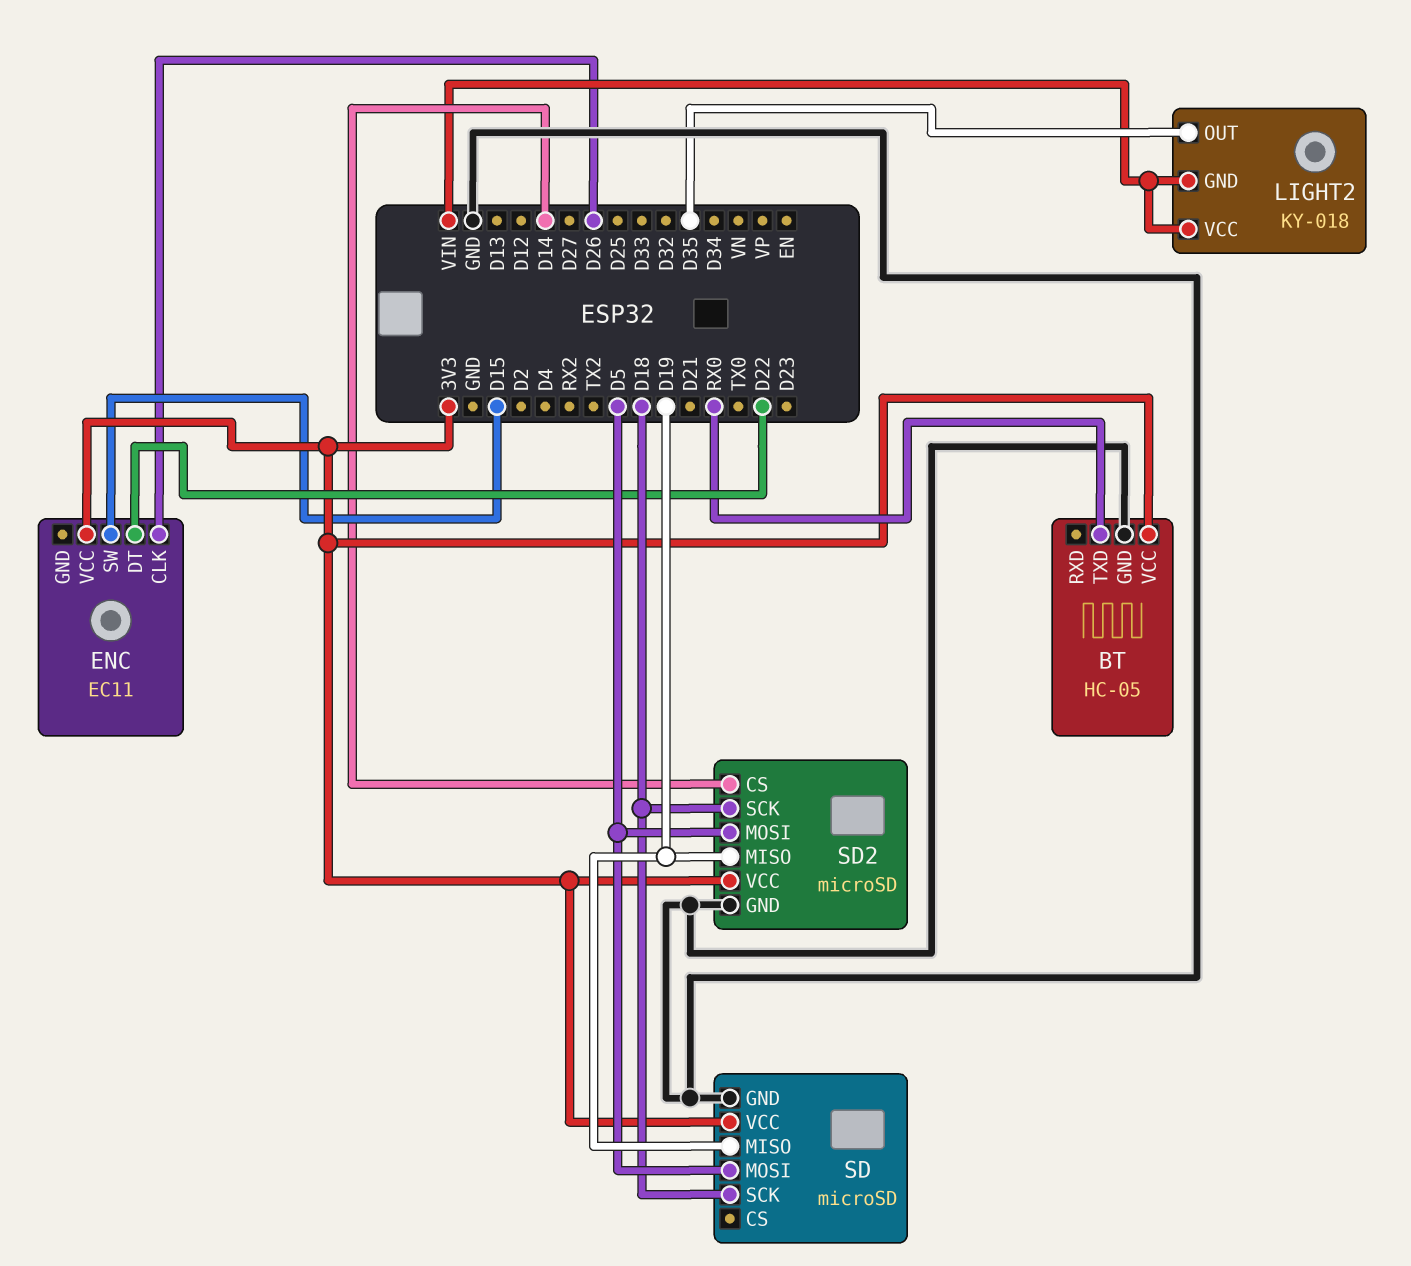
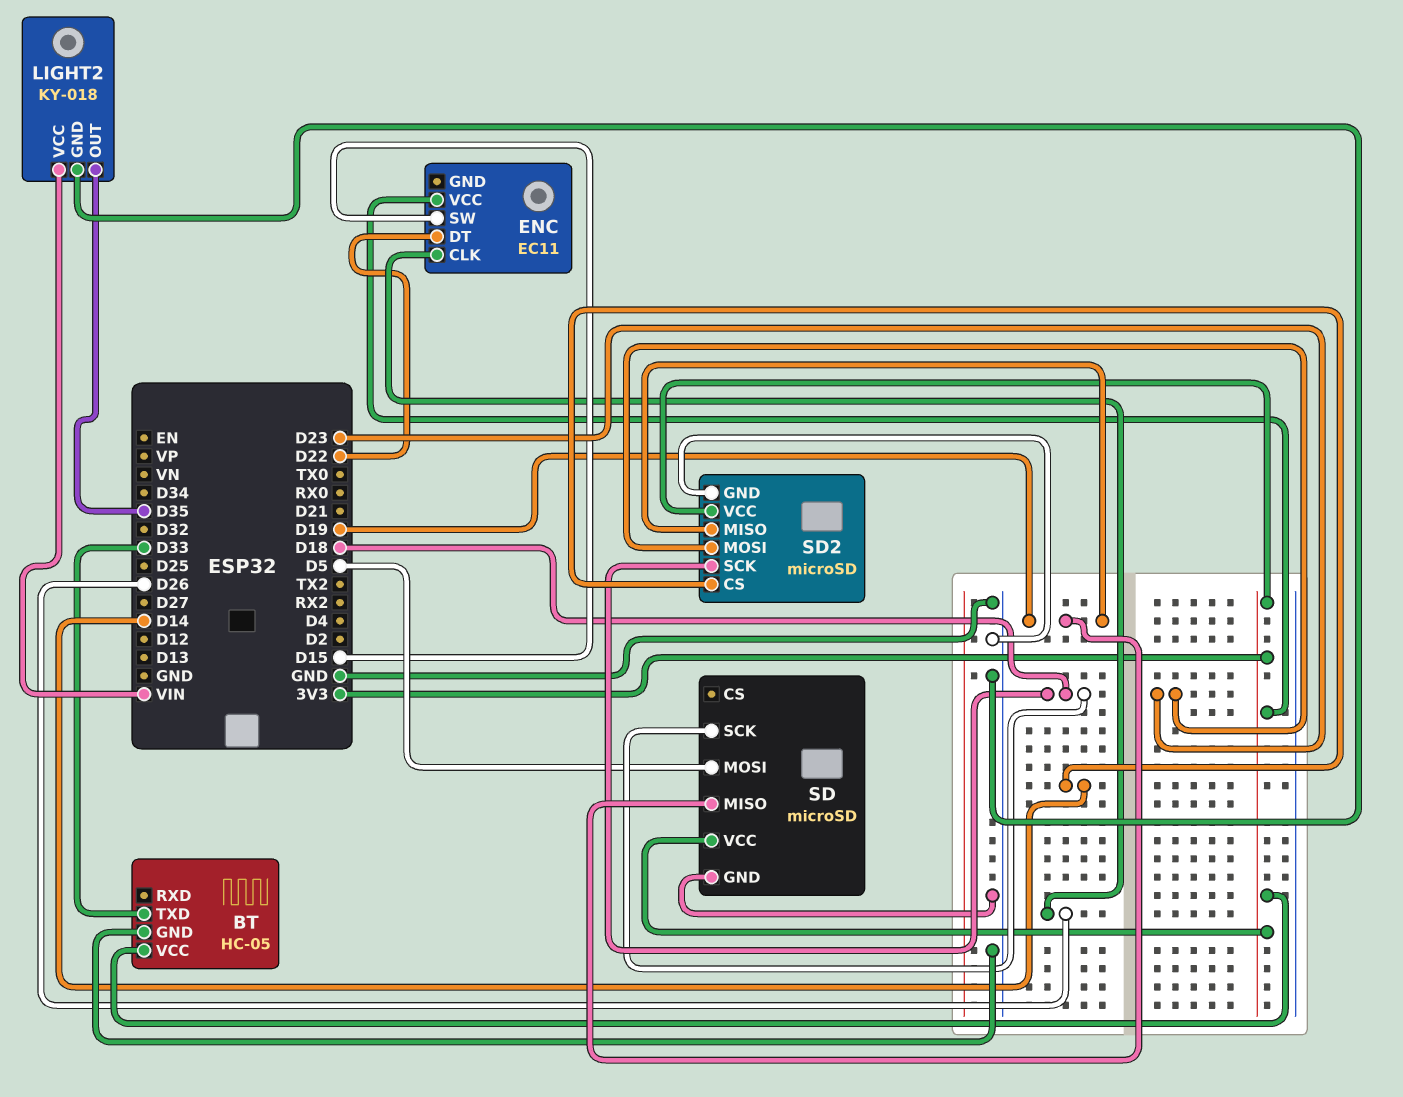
BT pin TXD: RX0 -> D33
LIGHT2 pin GND: VIN -> GND
SD2 pin MOSI: D5 -> D23

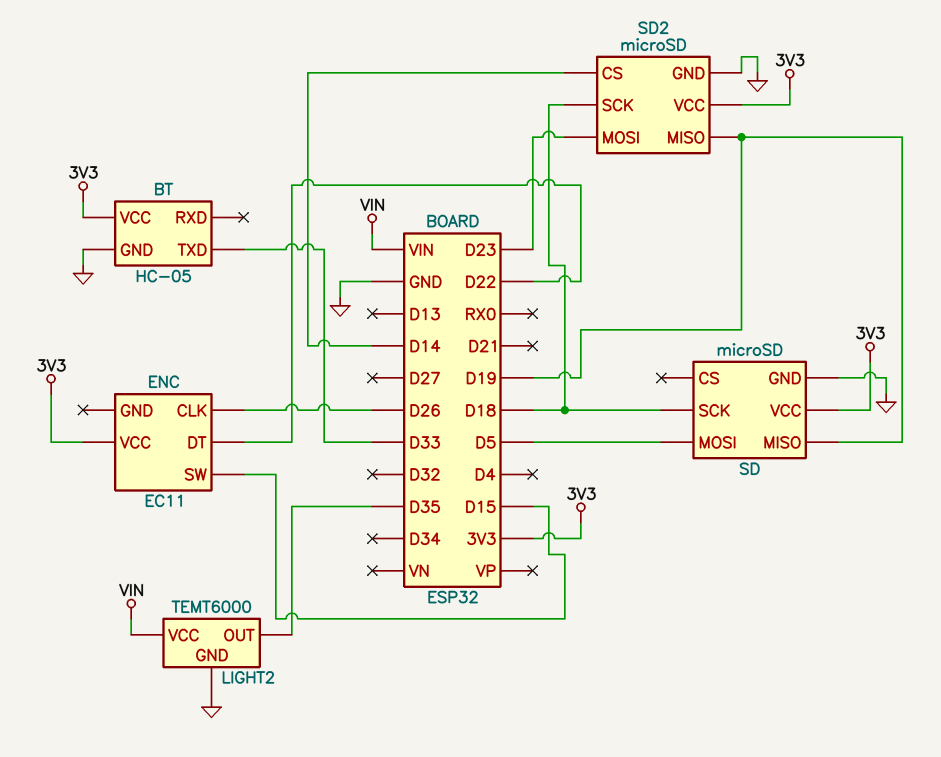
LIGHT2: KY-018 -> TEMT6000

